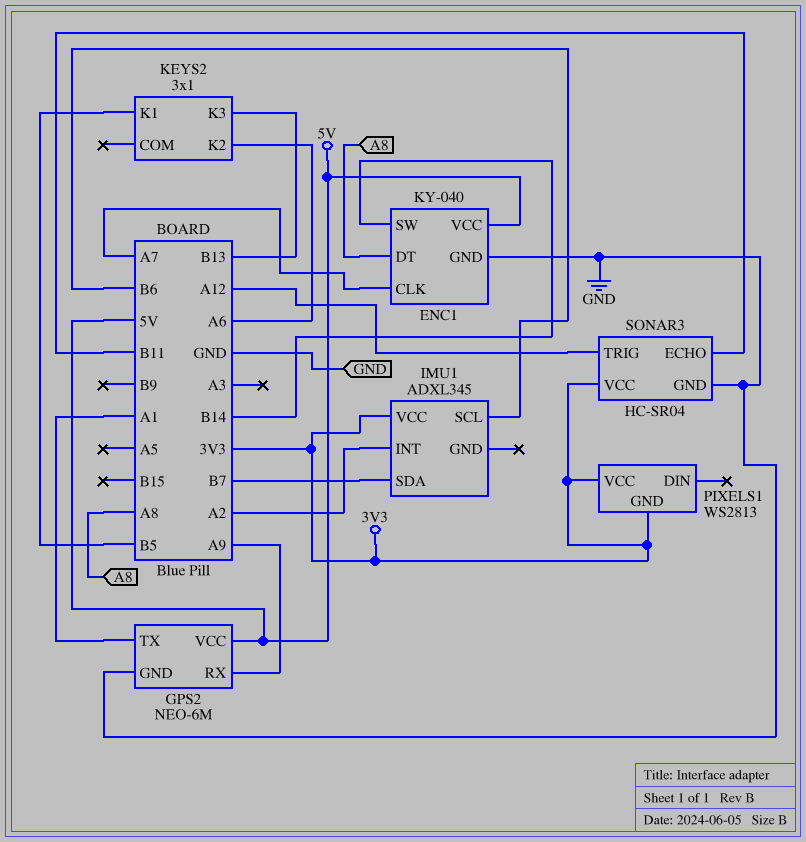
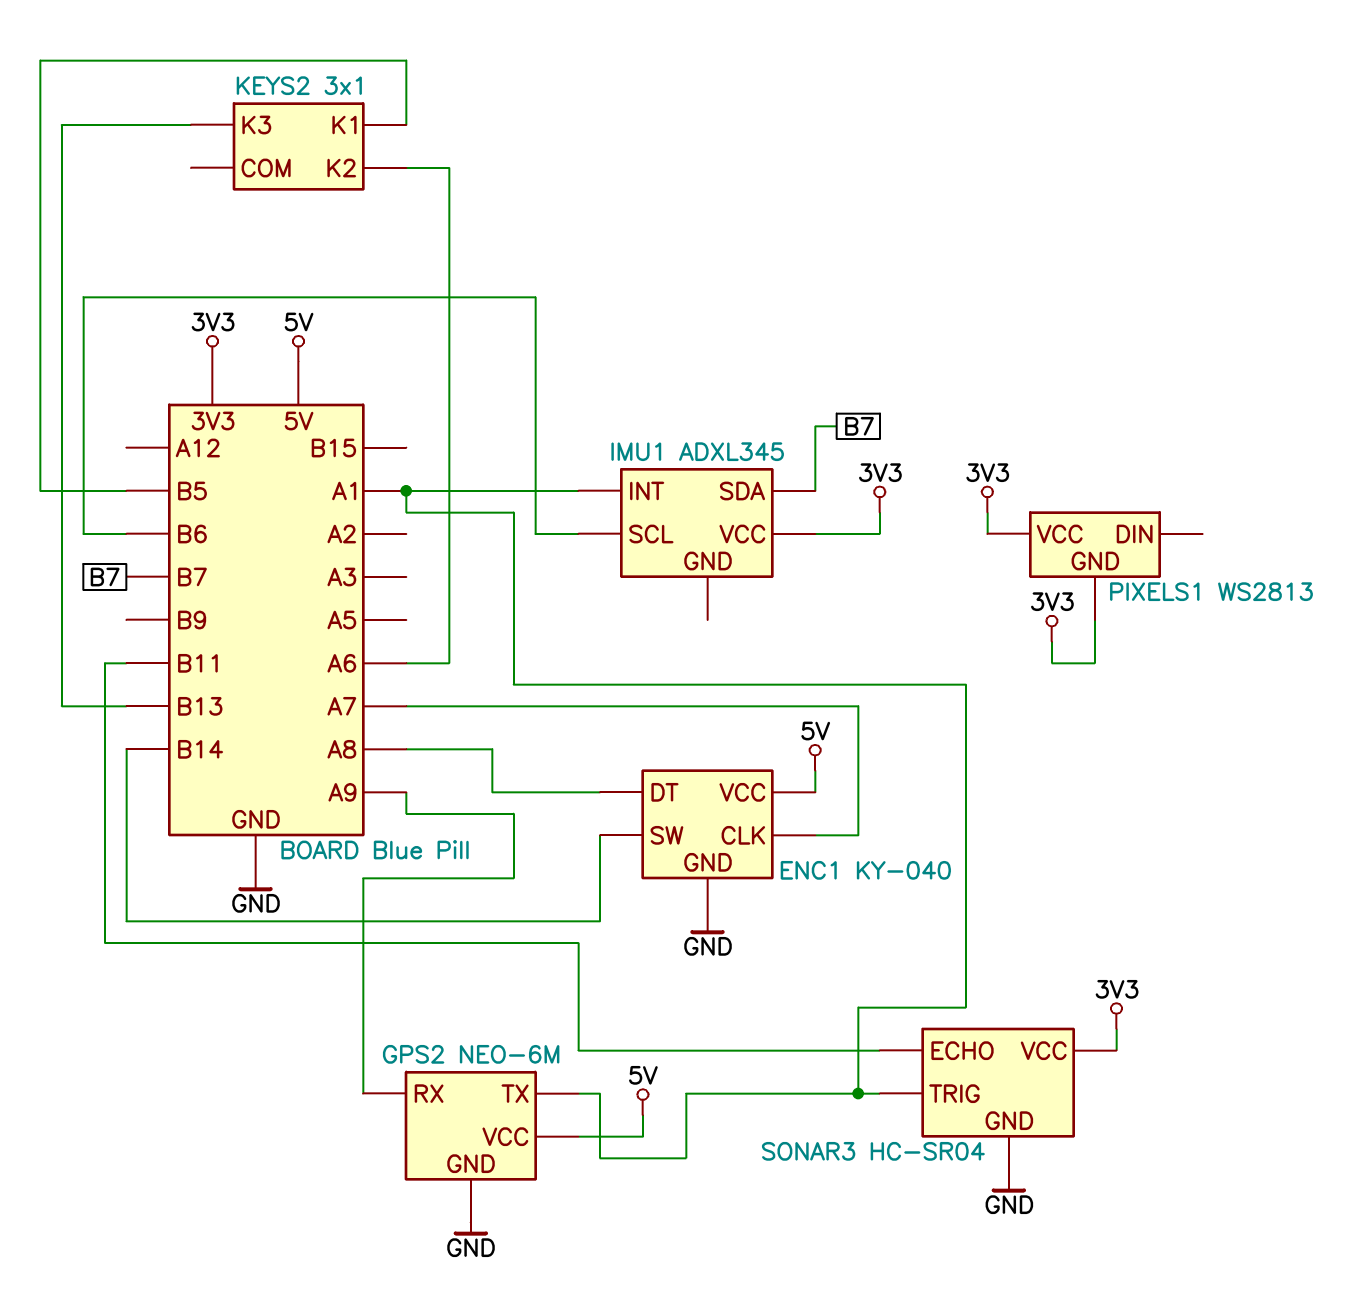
IMU1 pin INT: A2 -> A1
SONAR3 pin TRIG: A12 -> A1

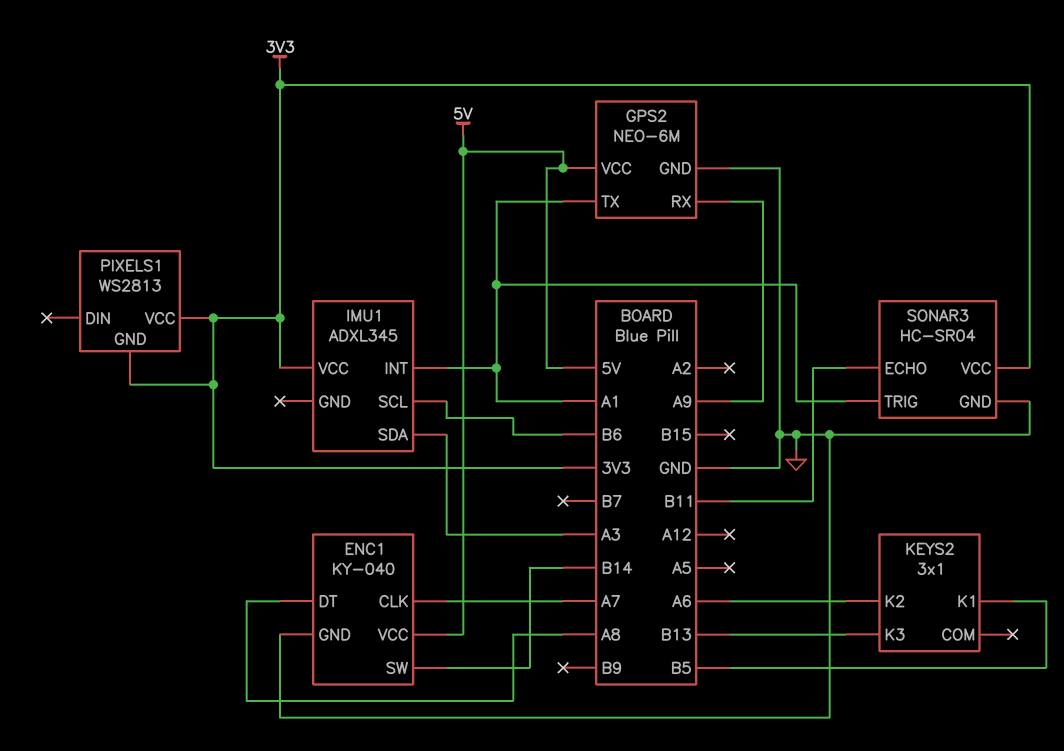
IMU1 pin SDA: B7 -> A3

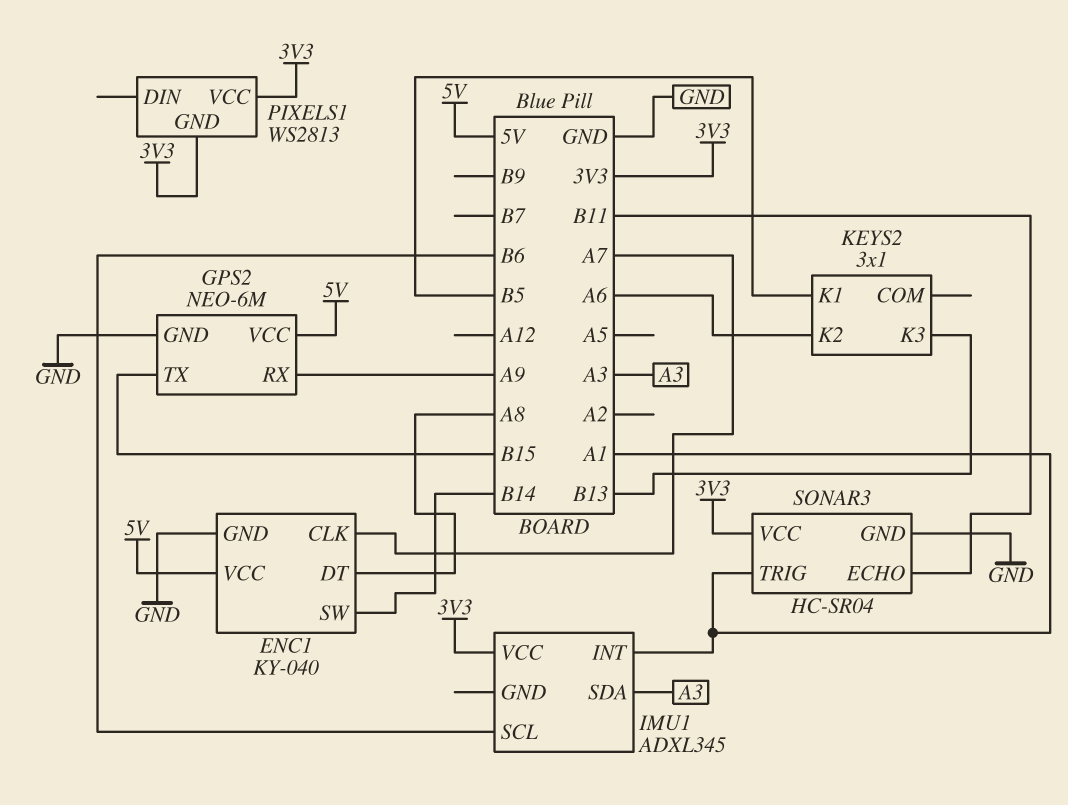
GPS2 pin TX: A1 -> B15

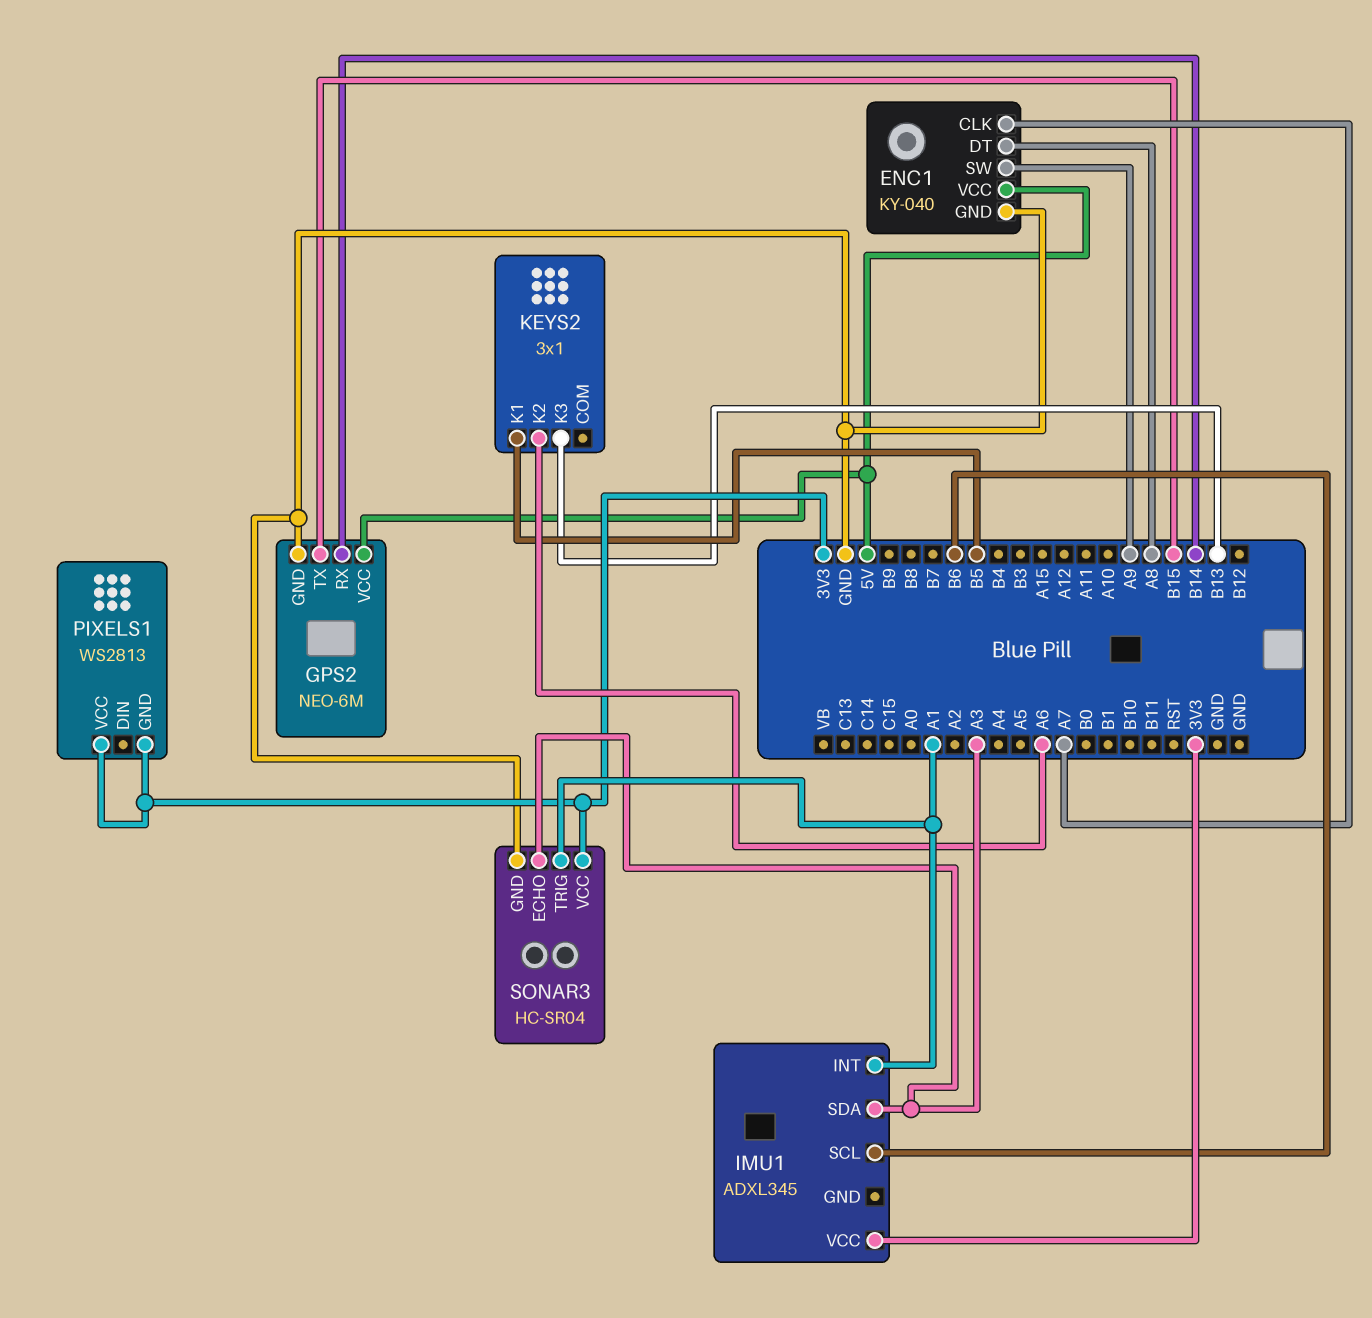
ENC1 pin SW: B14 -> A9
GPS2 pin RX: A9 -> B14
SONAR3 pin ECHO: B11 -> A3

